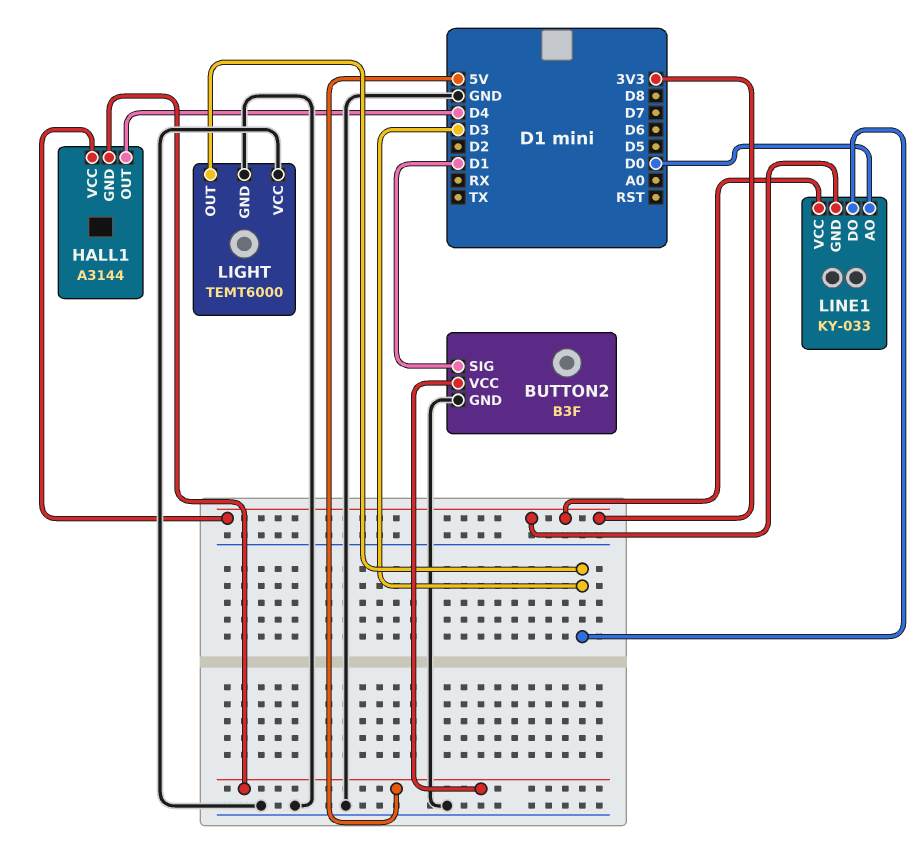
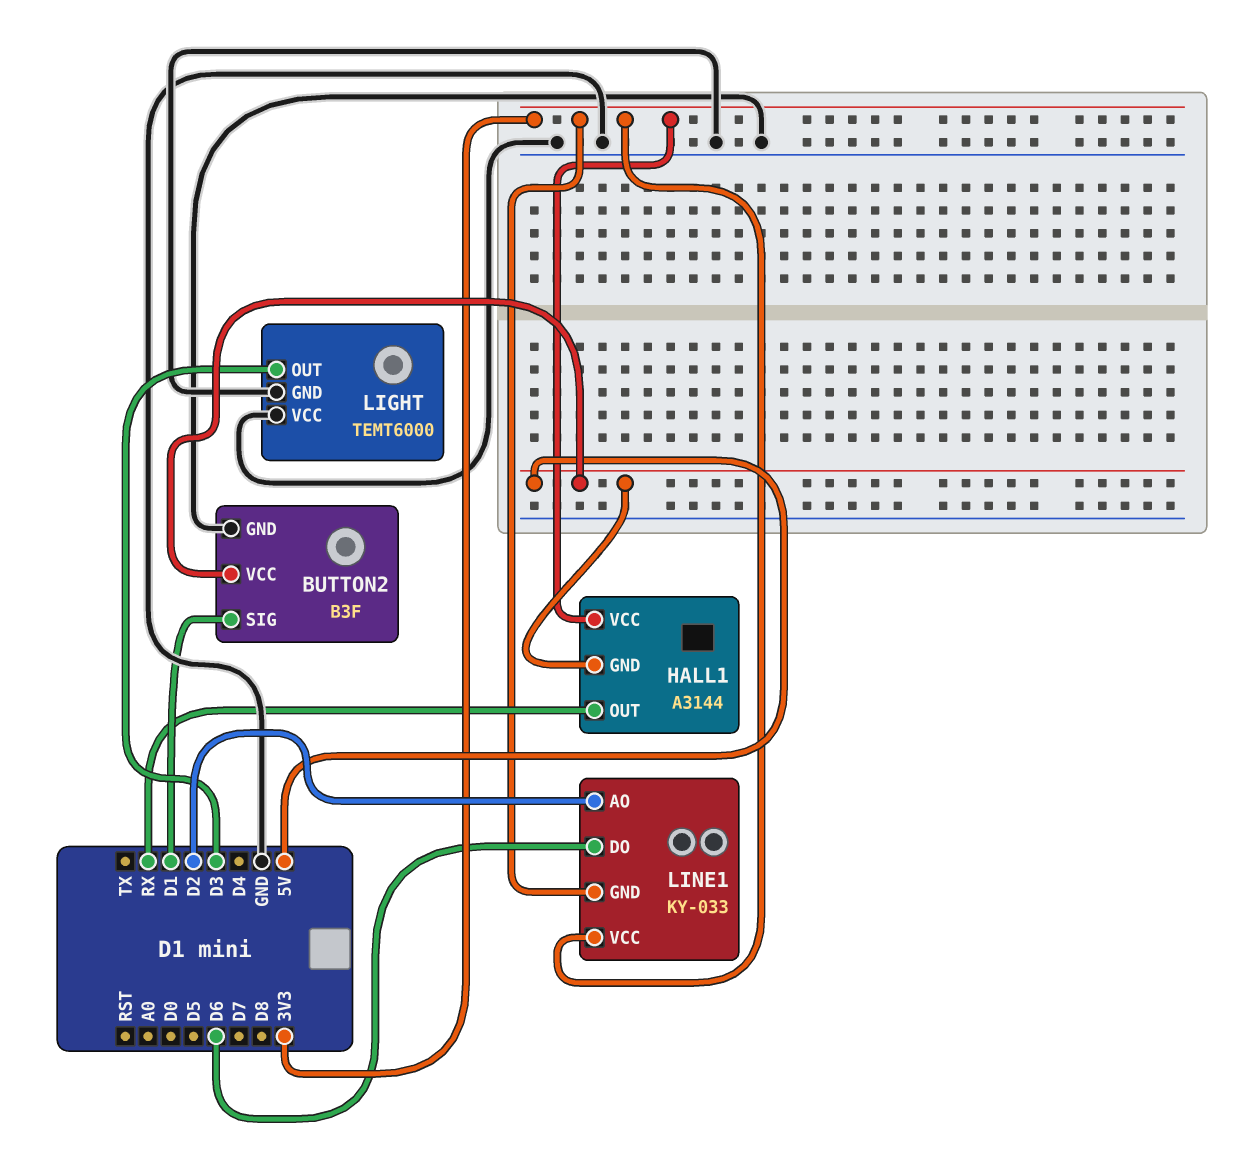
HALL1 pin OUT: D4 -> RX
LINE1 pin AO: D0 -> D2
LINE1 pin DO: D3 -> D6

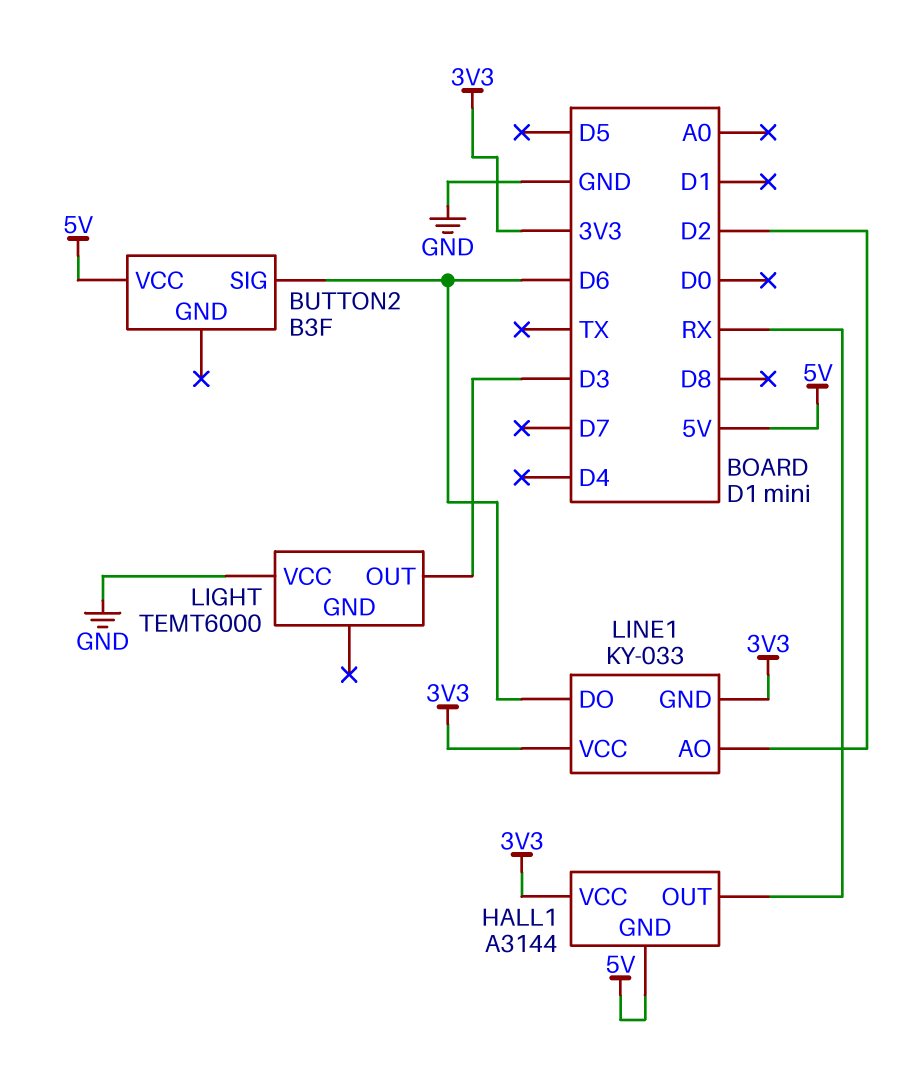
BUTTON2 pin GND: GND -> none
BUTTON2 pin SIG: D1 -> D6
LIGHT pin GND: GND -> none

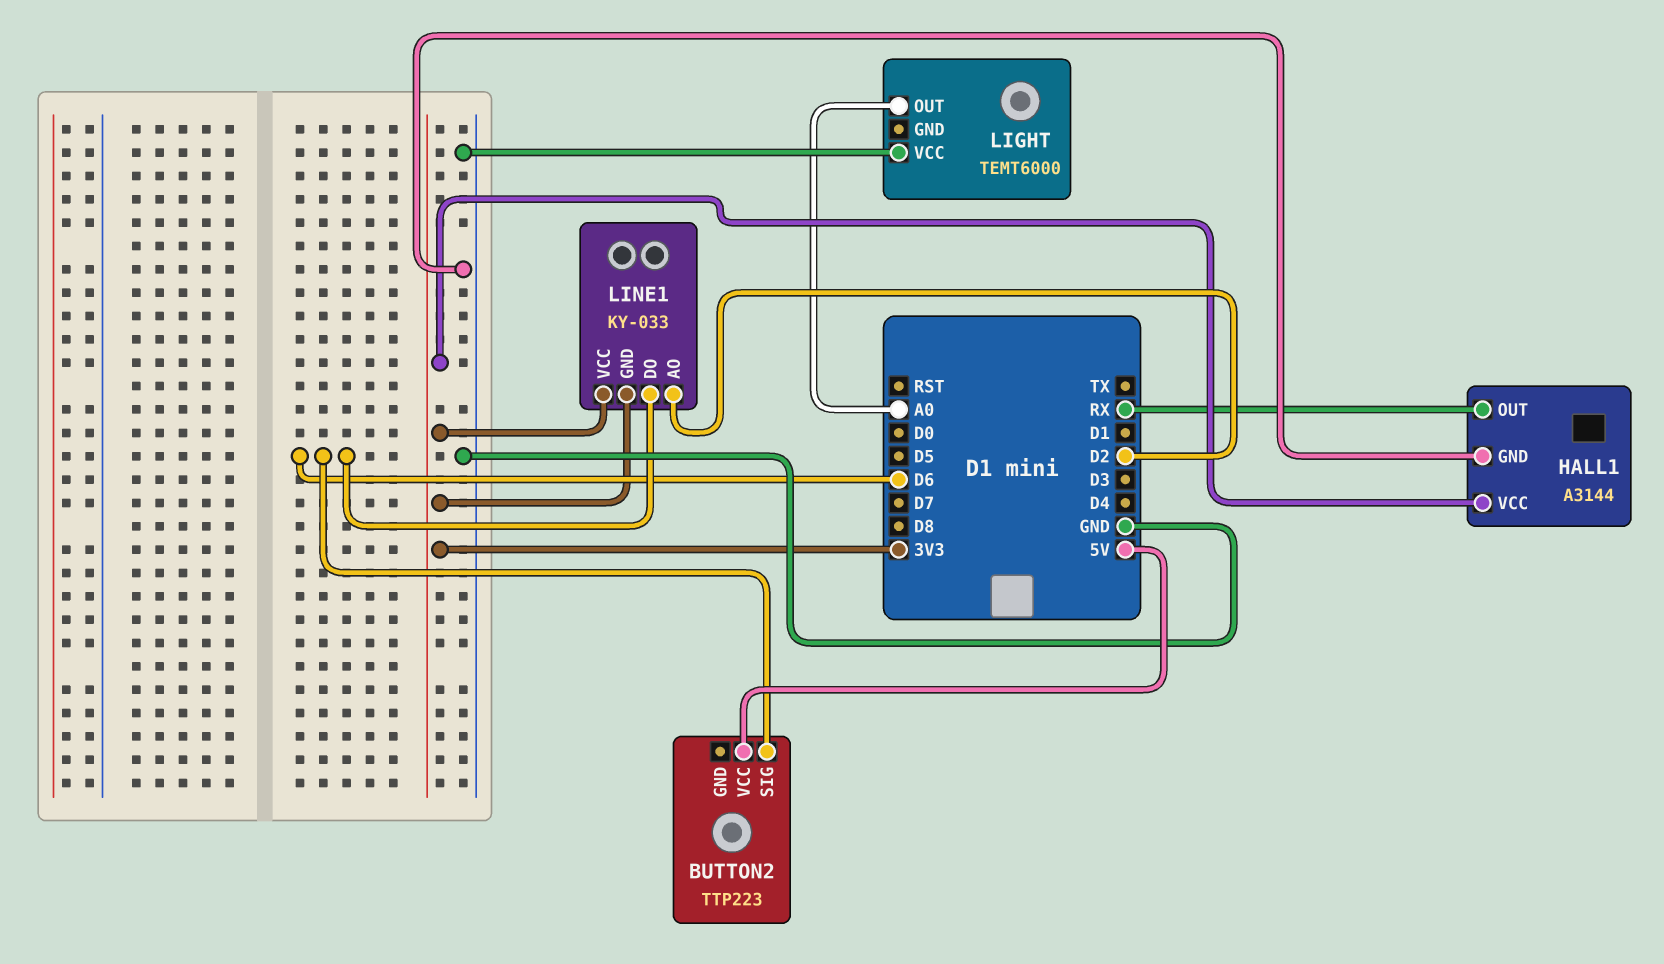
BUTTON2: B3F -> TTP223
HALL1 pin GND: 5V -> GND
LIGHT pin OUT: D3 -> A0

